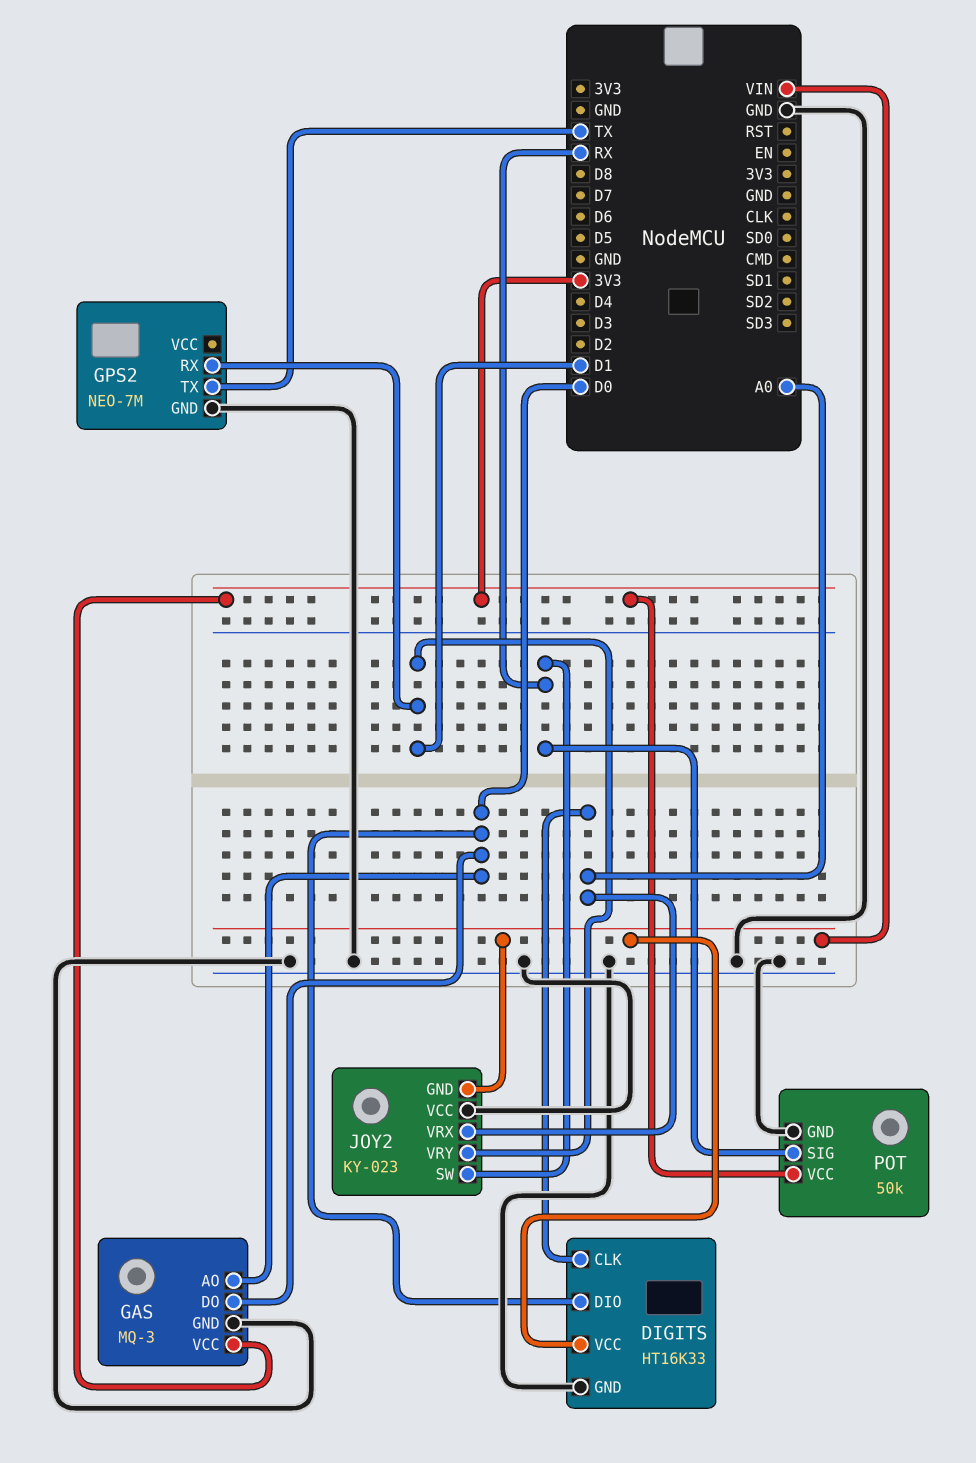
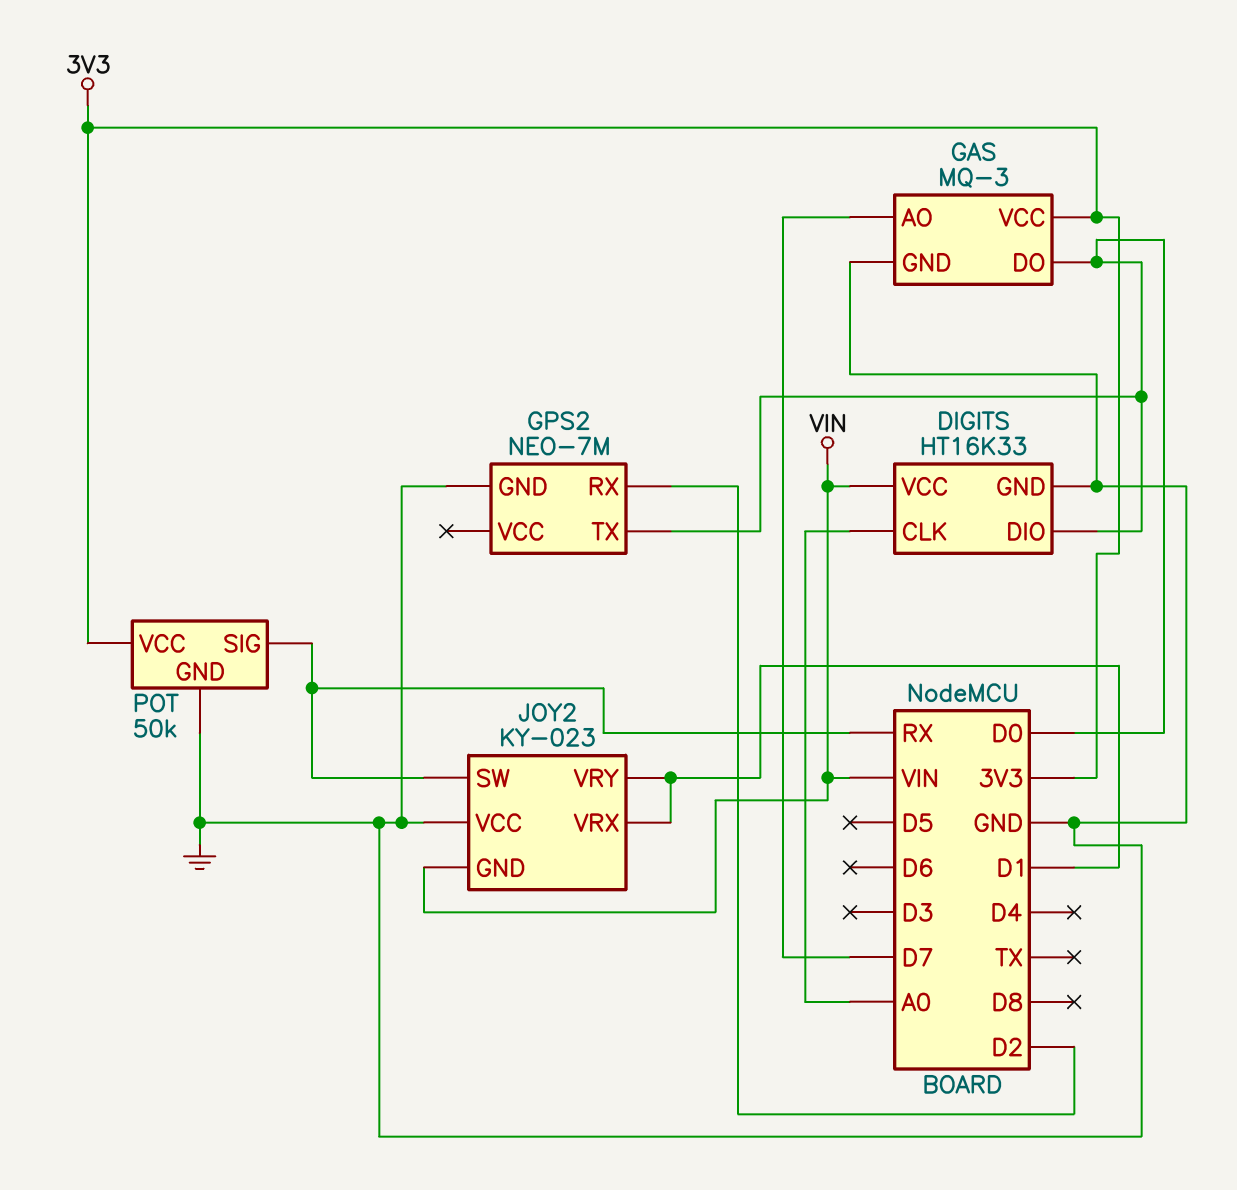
GAS pin AO: D0 -> D7
GPS2 pin RX: D1 -> D2
GPS2 pin TX: TX -> D0
JOY2 pin VRX: A0 -> D1

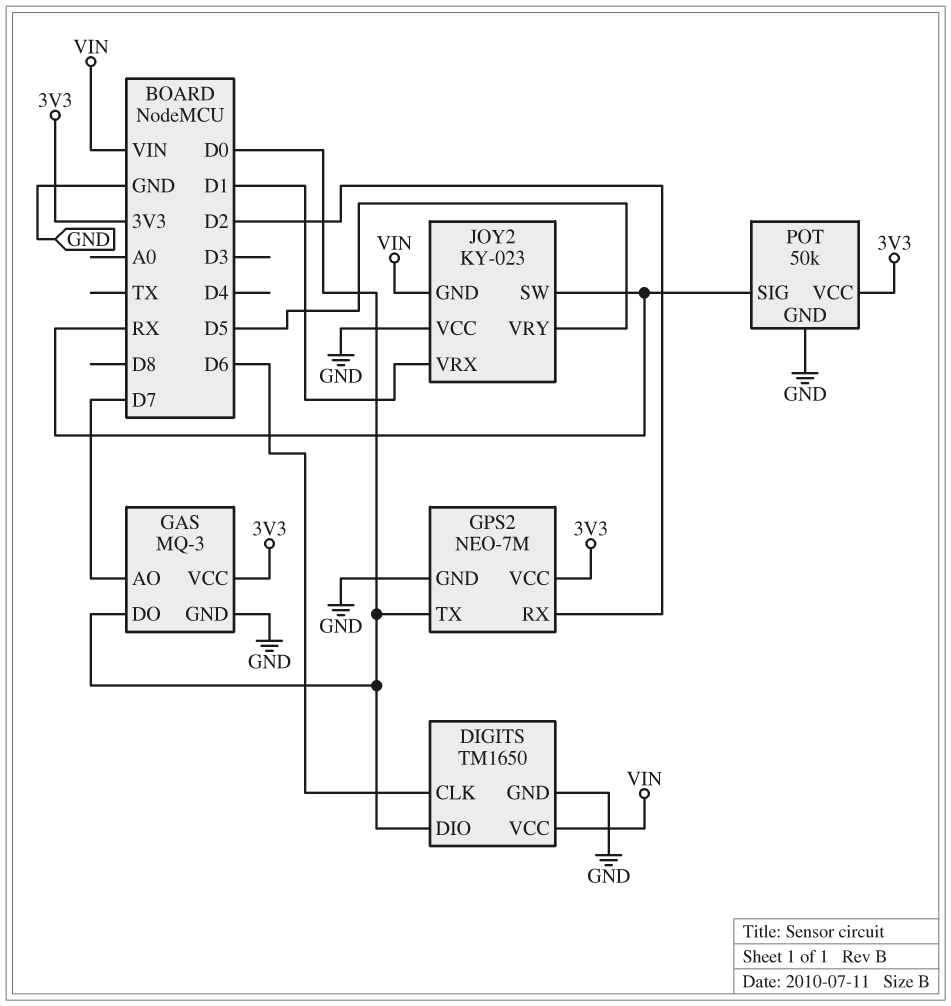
DIGITS: HT16K33 -> TM1650
DIGITS pin CLK: A0 -> D6
GPS2 pin VCC: none -> 3V3
JOY2 pin VRY: D1 -> D5

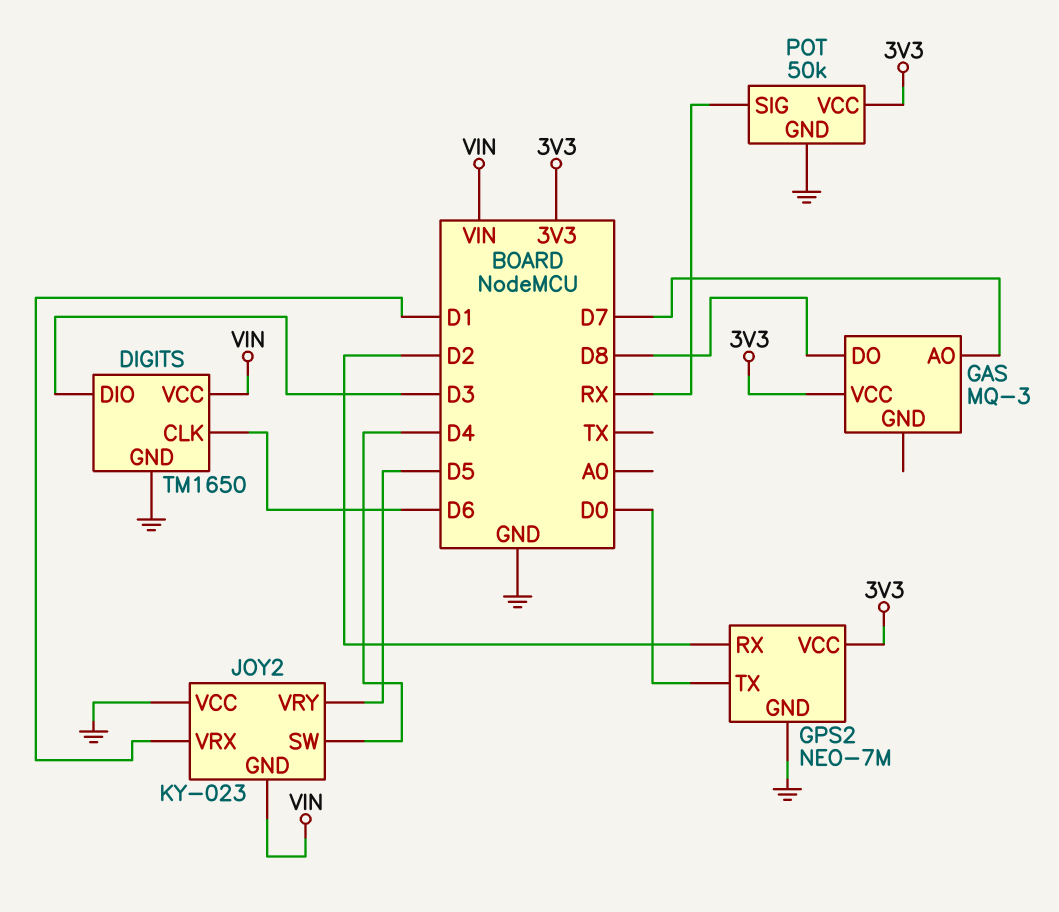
DIGITS pin DIO: D0 -> D3
GAS pin DO: D0 -> D8
GAS pin GND: GND -> none
JOY2 pin SW: RX -> D4

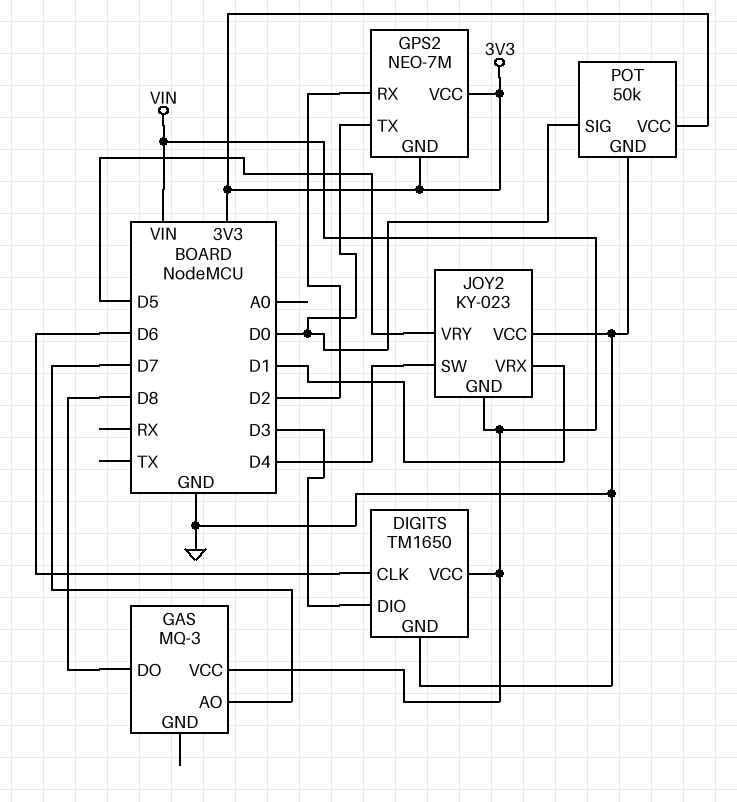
GAS pin VCC: 3V3 -> VIN
GPS2 pin GND: GND -> 3V3
POT pin SIG: RX -> D0

